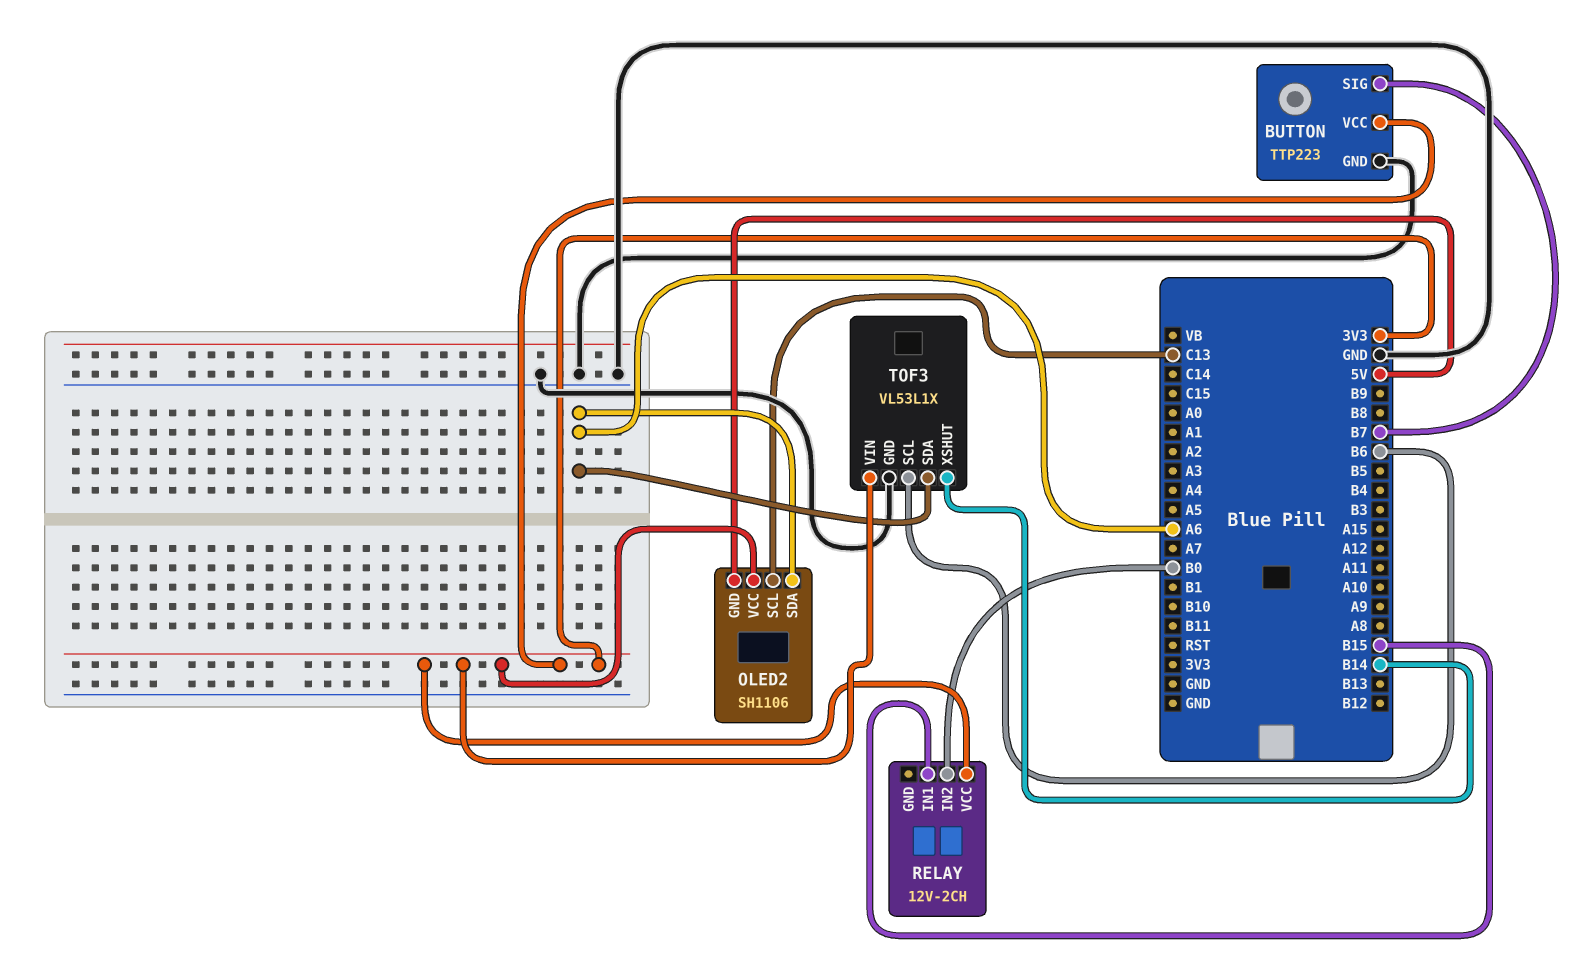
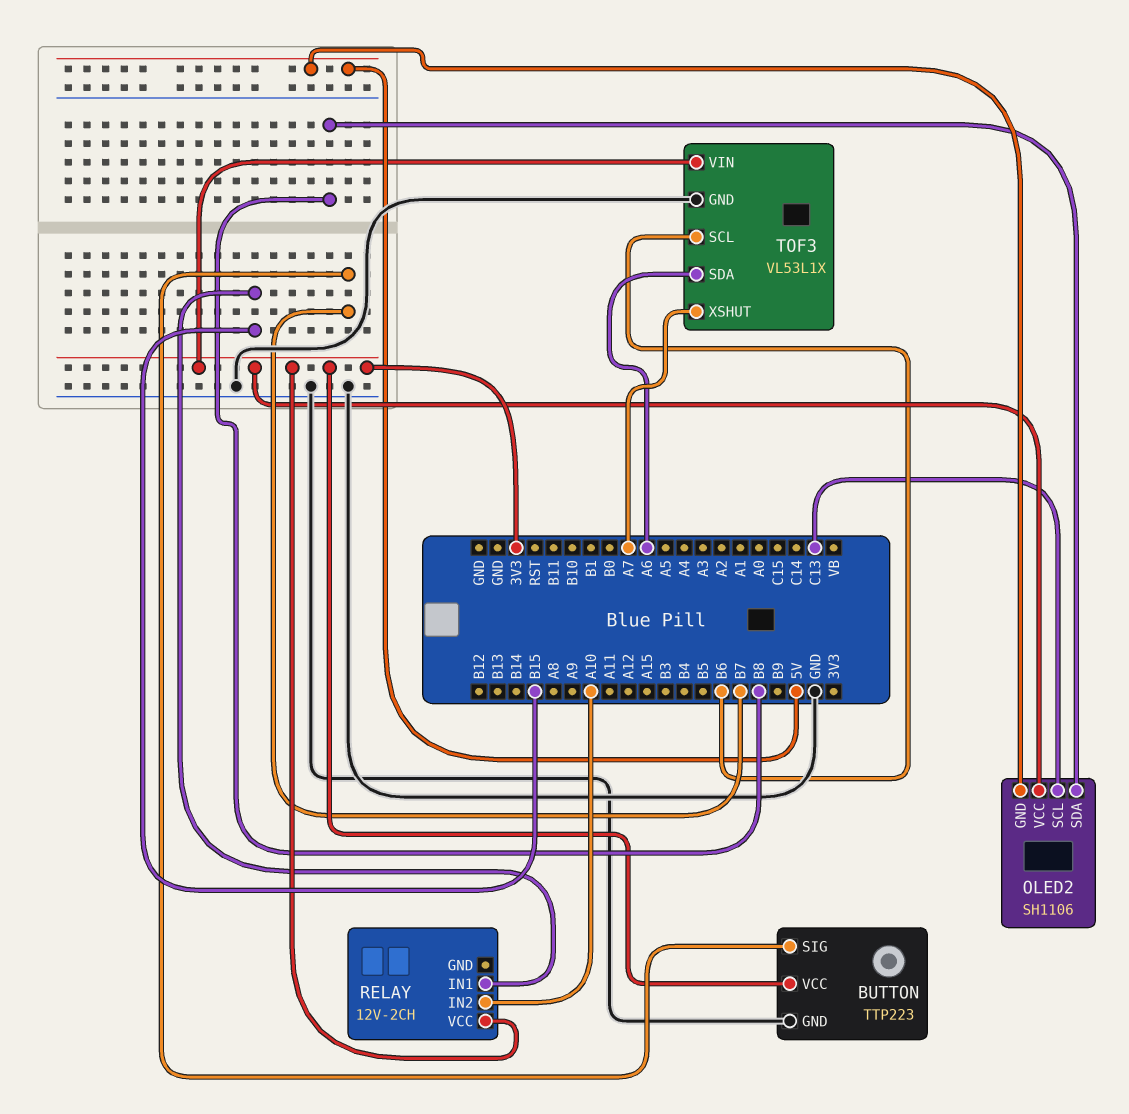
OLED2 pin SDA: A6 -> B8
RELAY pin IN2: B0 -> A10
TOF3 pin XSHUT: B14 -> A7

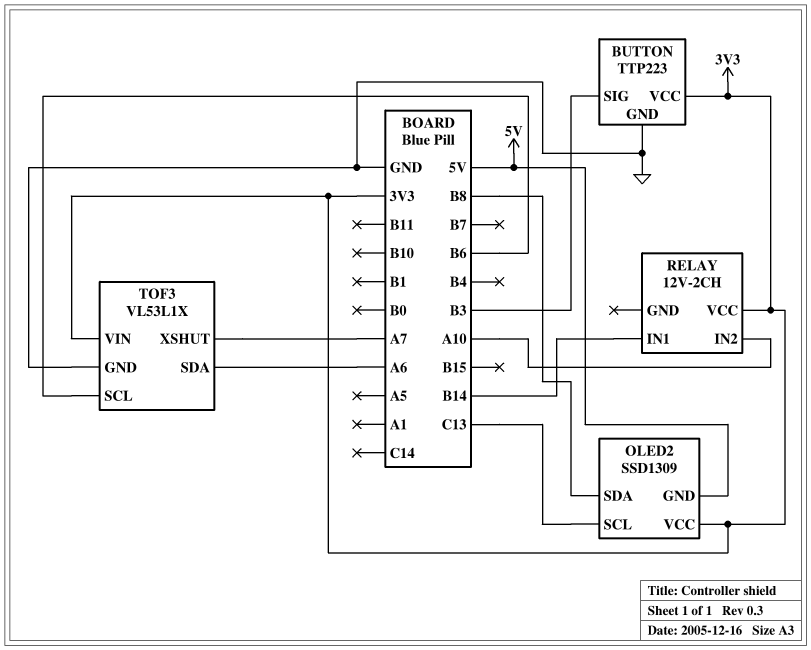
BUTTON pin SIG: B7 -> B3
OLED2: SH1106 -> SSD1309
RELAY pin IN1: B15 -> B14

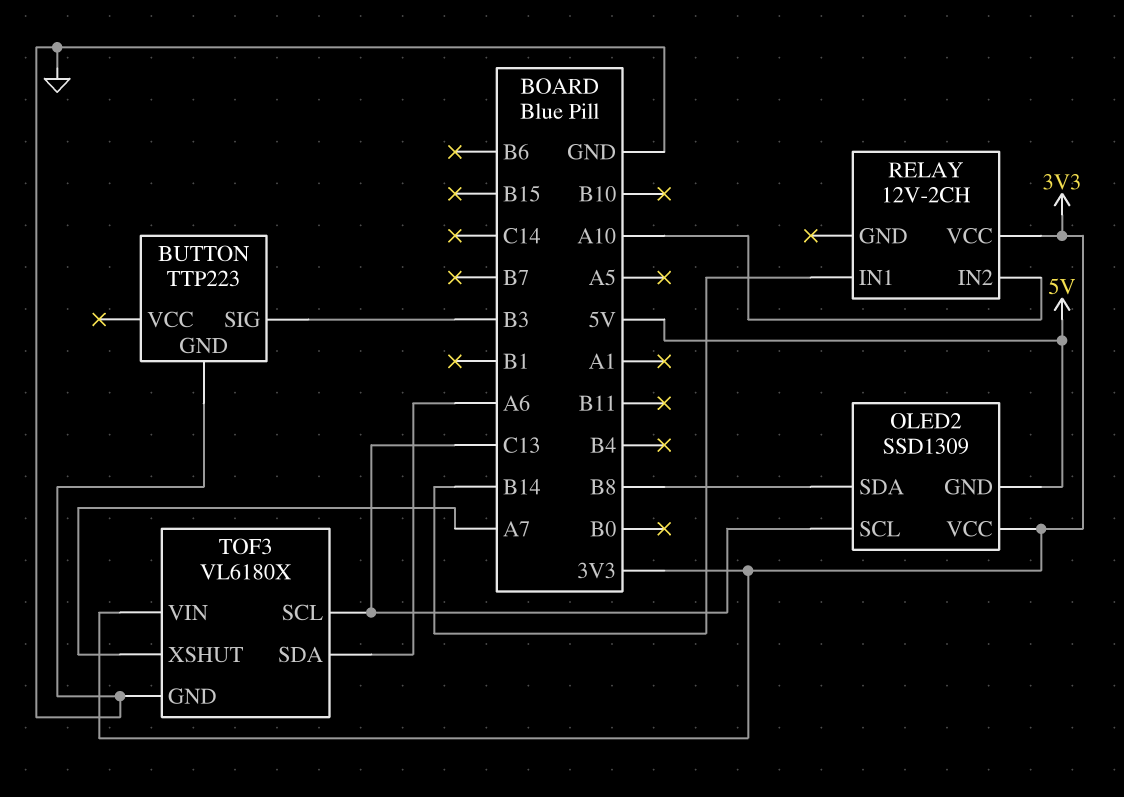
BUTTON pin VCC: 3V3 -> none
TOF3: VL53L1X -> VL6180X
TOF3 pin SCL: B6 -> C13

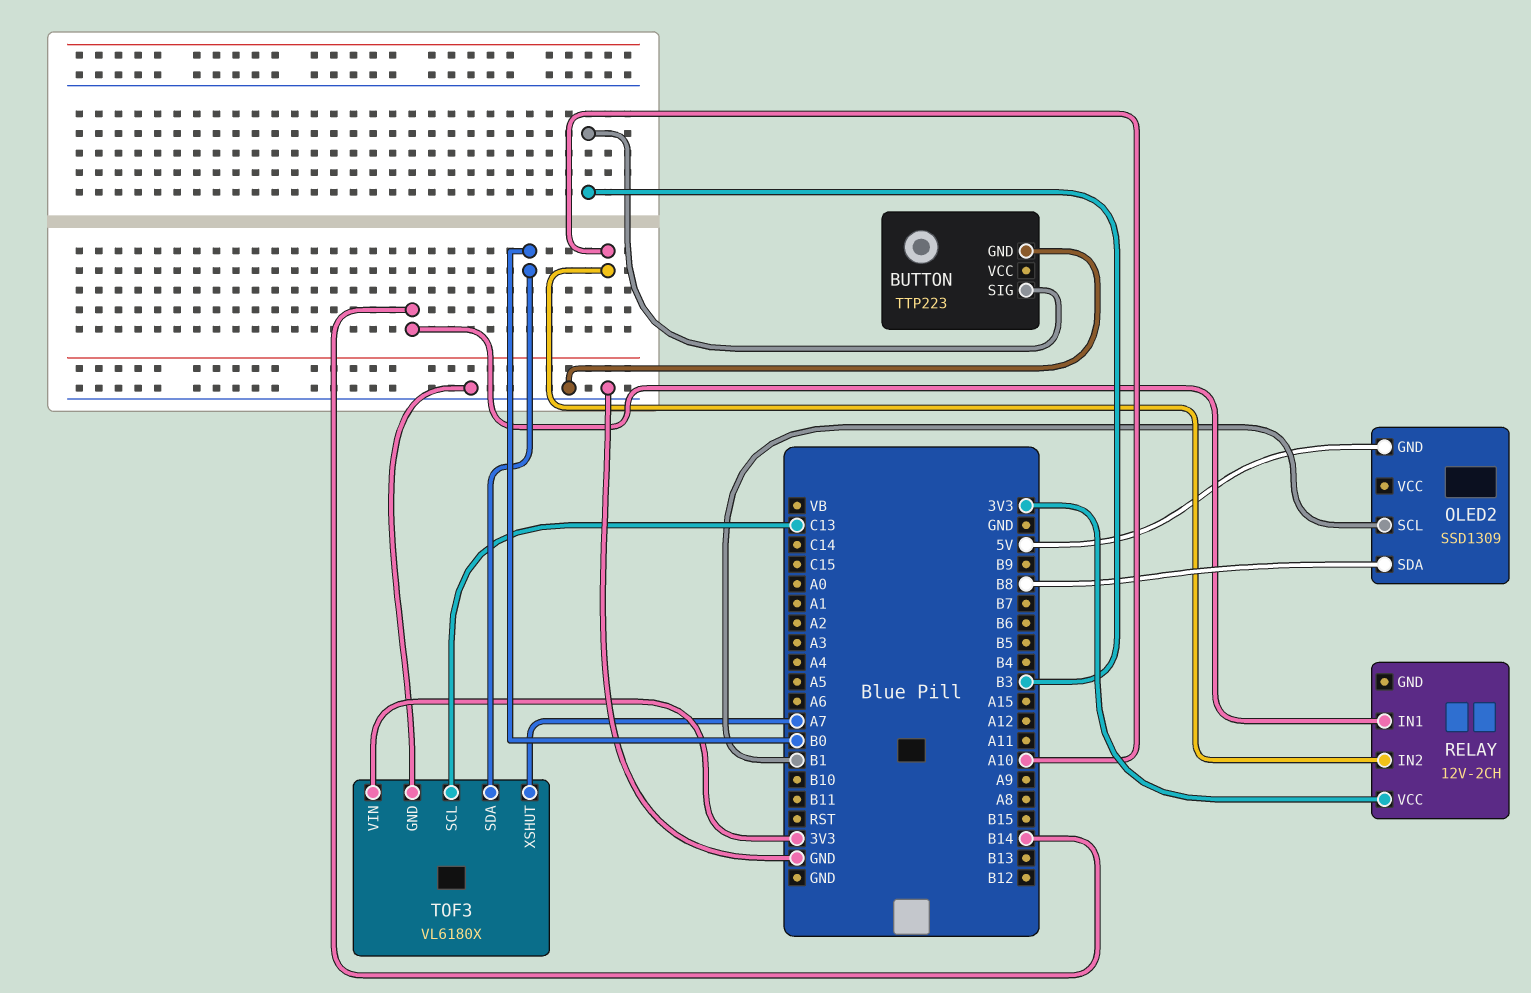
OLED2 pin SCL: C13 -> B1
OLED2 pin VCC: 3V3 -> none
TOF3 pin SDA: A6 -> B0

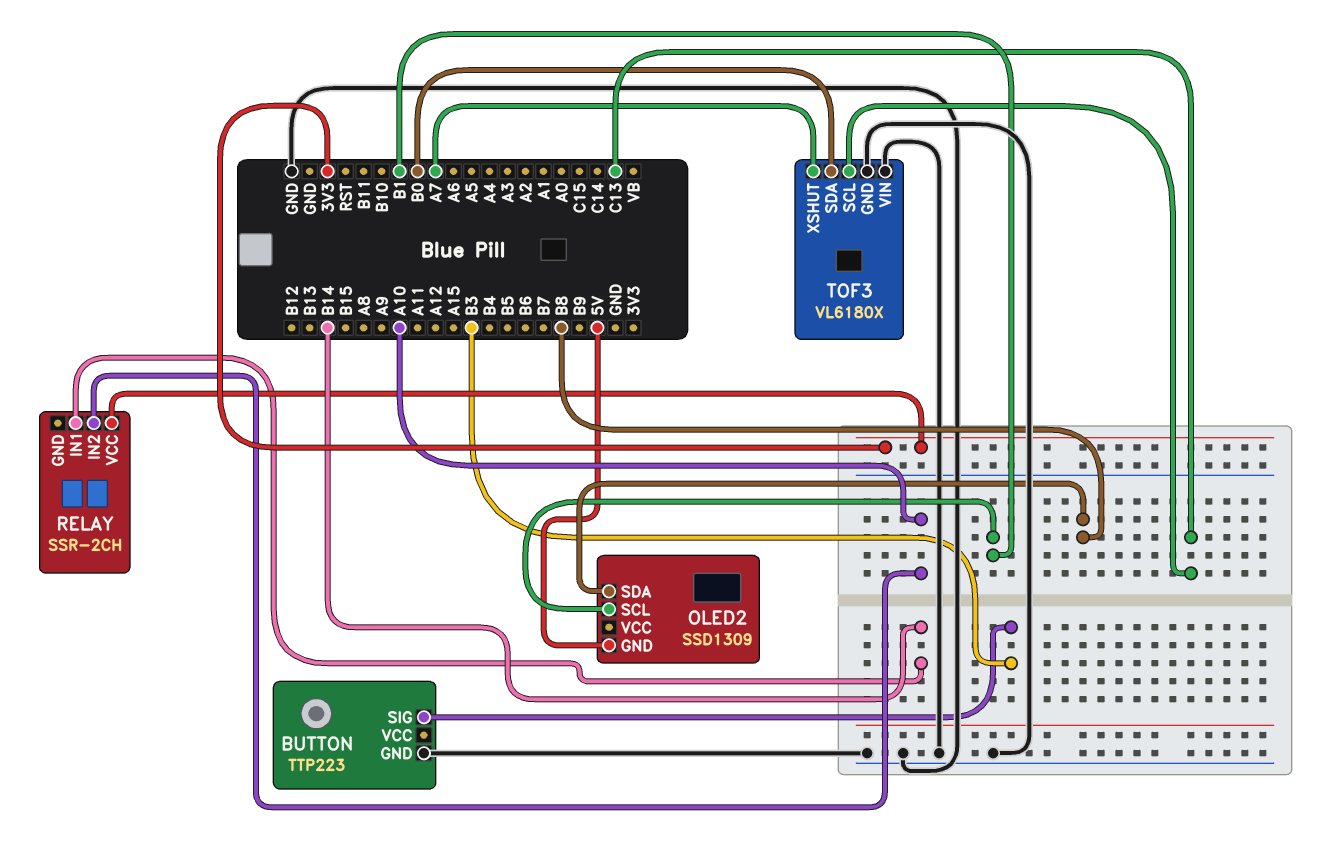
RELAY: 12V-2CH -> SSR-2CH
TOF3 pin VIN: 3V3 -> GND

